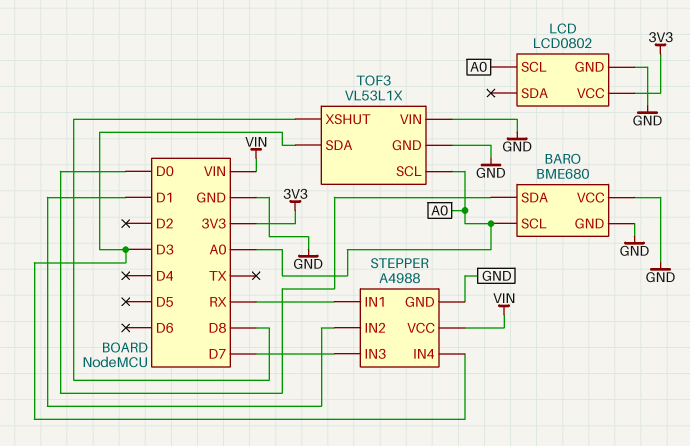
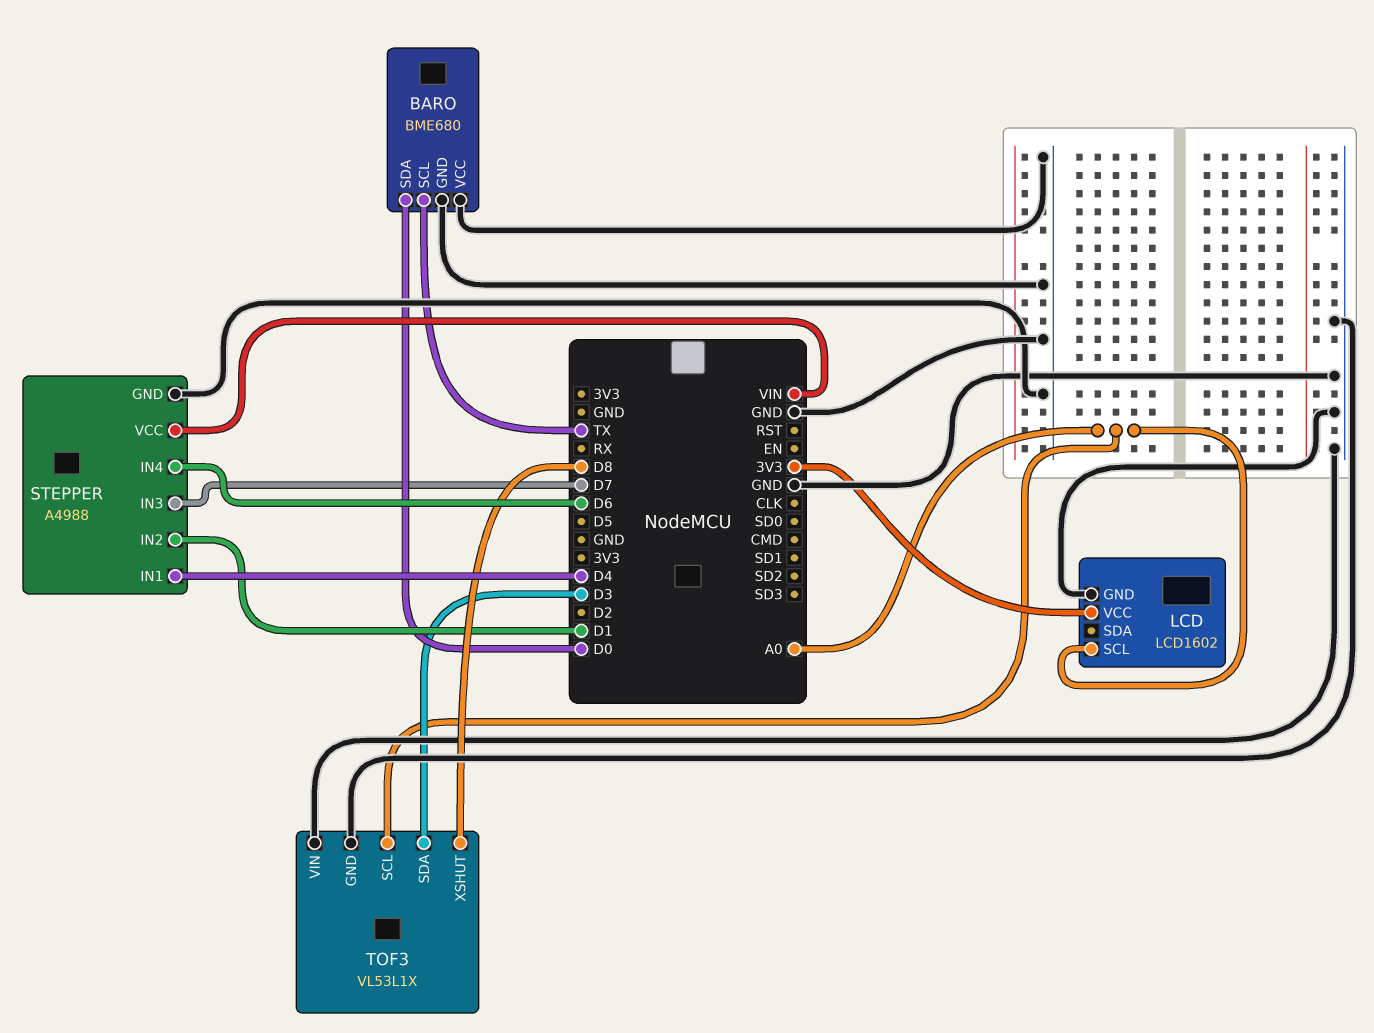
BARO pin SCL: A0 -> TX
LCD: LCD0802 -> LCD1602
STEPPER pin IN1: RX -> D4
STEPPER pin IN4: D3 -> D6

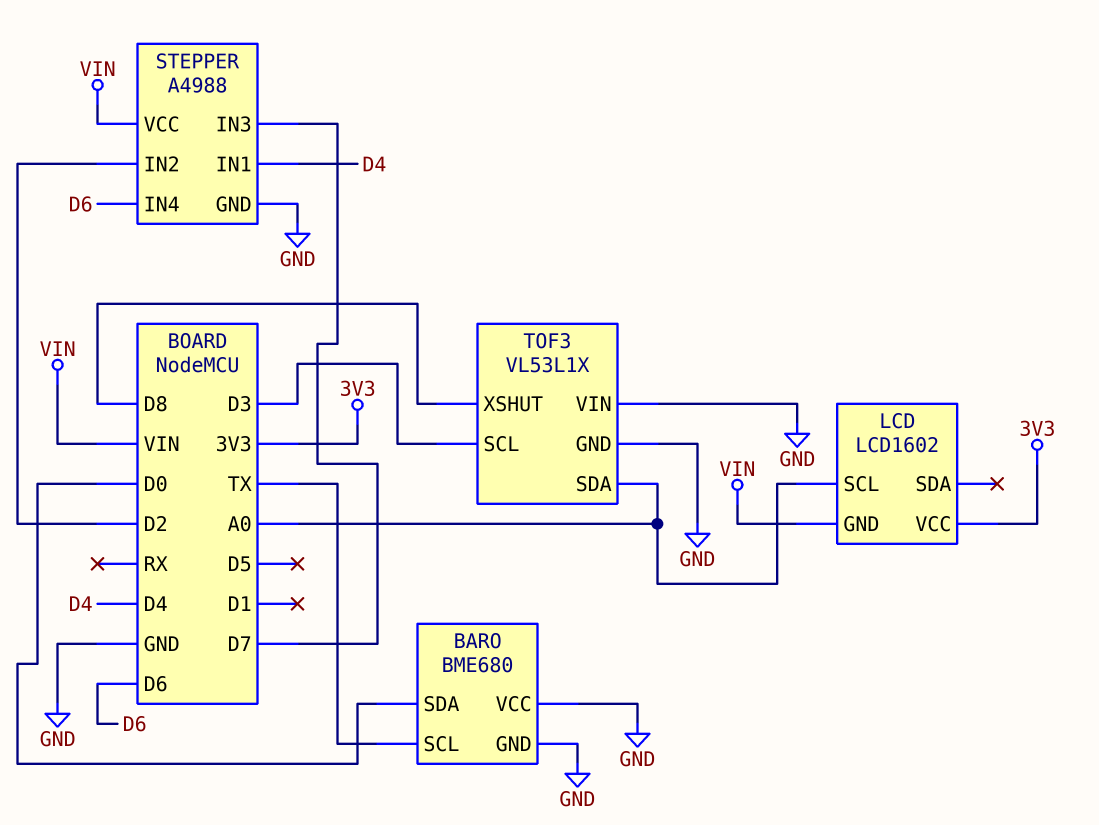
LCD pin GND: GND -> VIN
STEPPER pin IN2: D1 -> D2
TOF3 pin SCL: A0 -> D3
TOF3 pin SDA: D3 -> A0

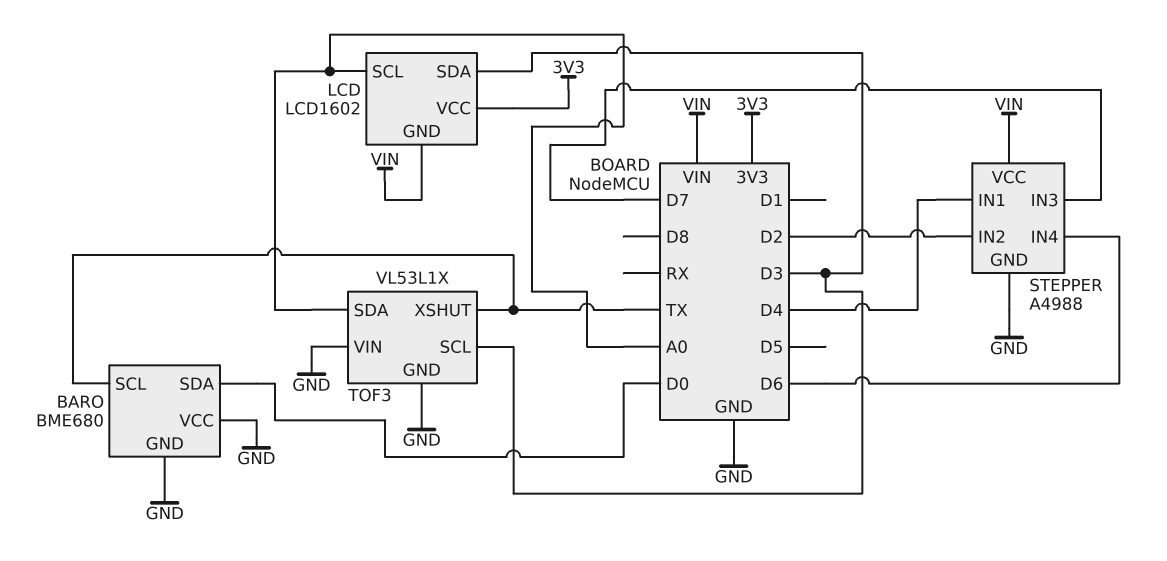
LCD pin SDA: none -> D3
TOF3 pin XSHUT: D8 -> TX

